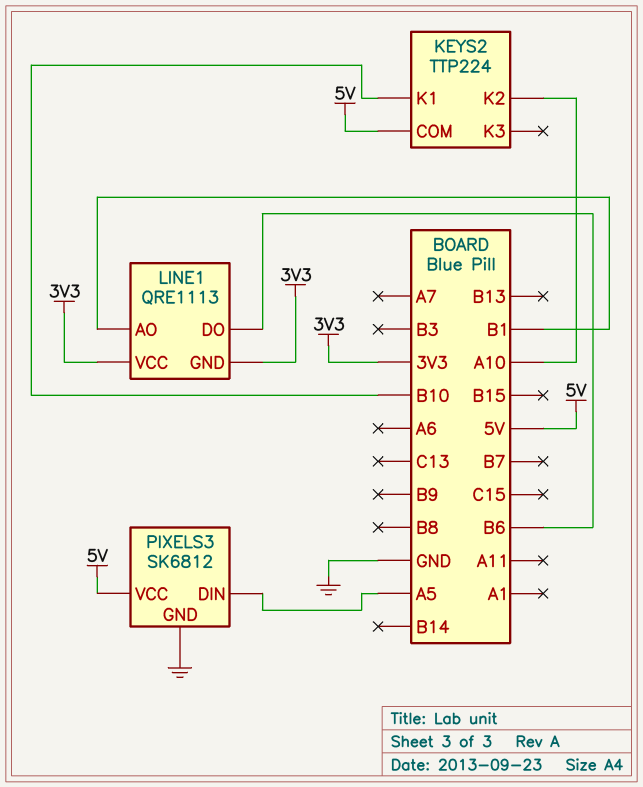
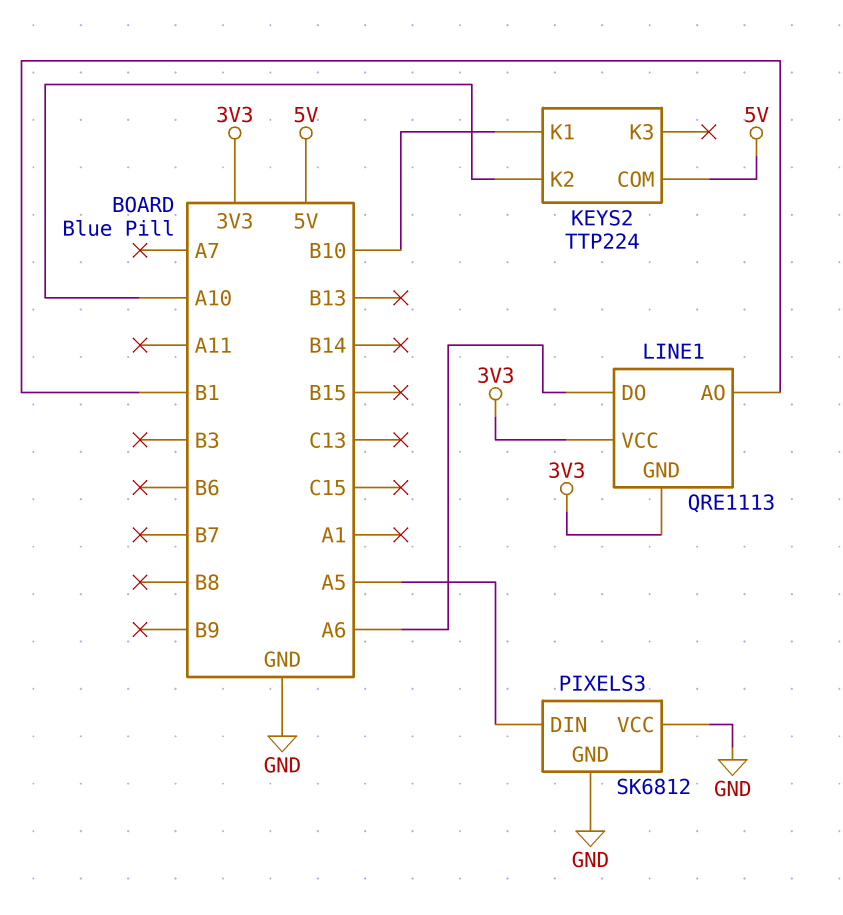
LINE1 pin DO: B6 -> A6
PIXELS3 pin VCC: 5V -> GND

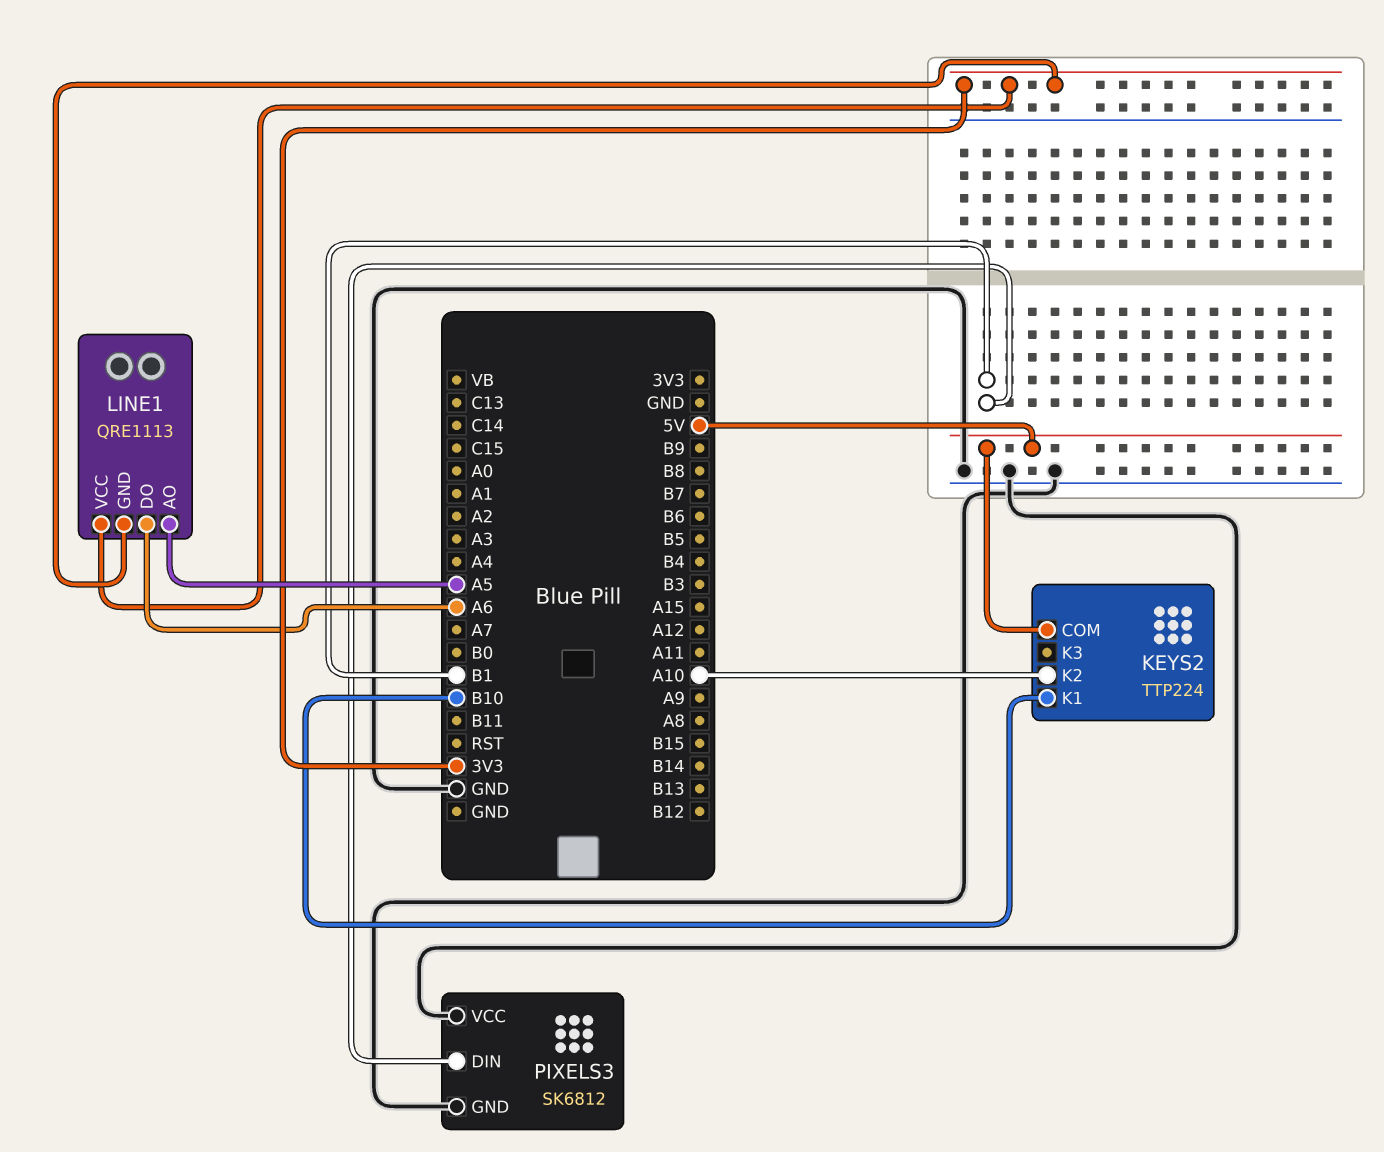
LINE1 pin AO: B1 -> A5
PIXELS3 pin DIN: A5 -> B1

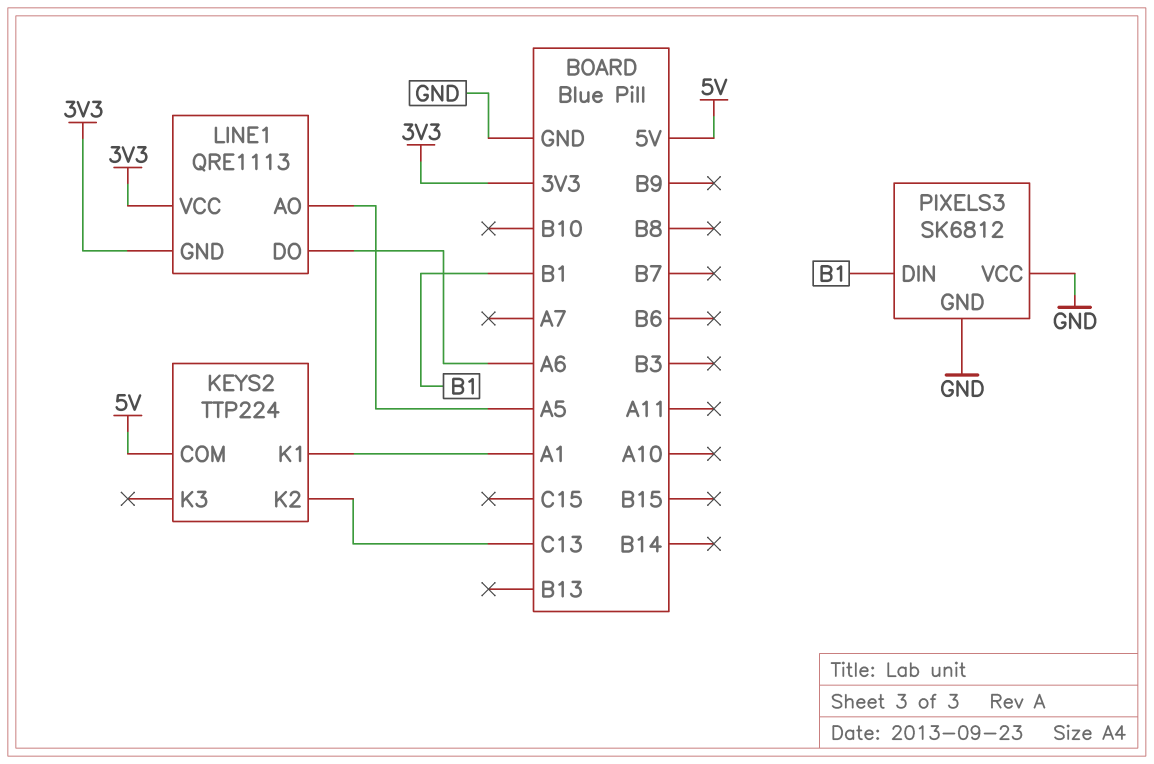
KEYS2 pin K1: B10 -> A1
KEYS2 pin K2: A10 -> C13

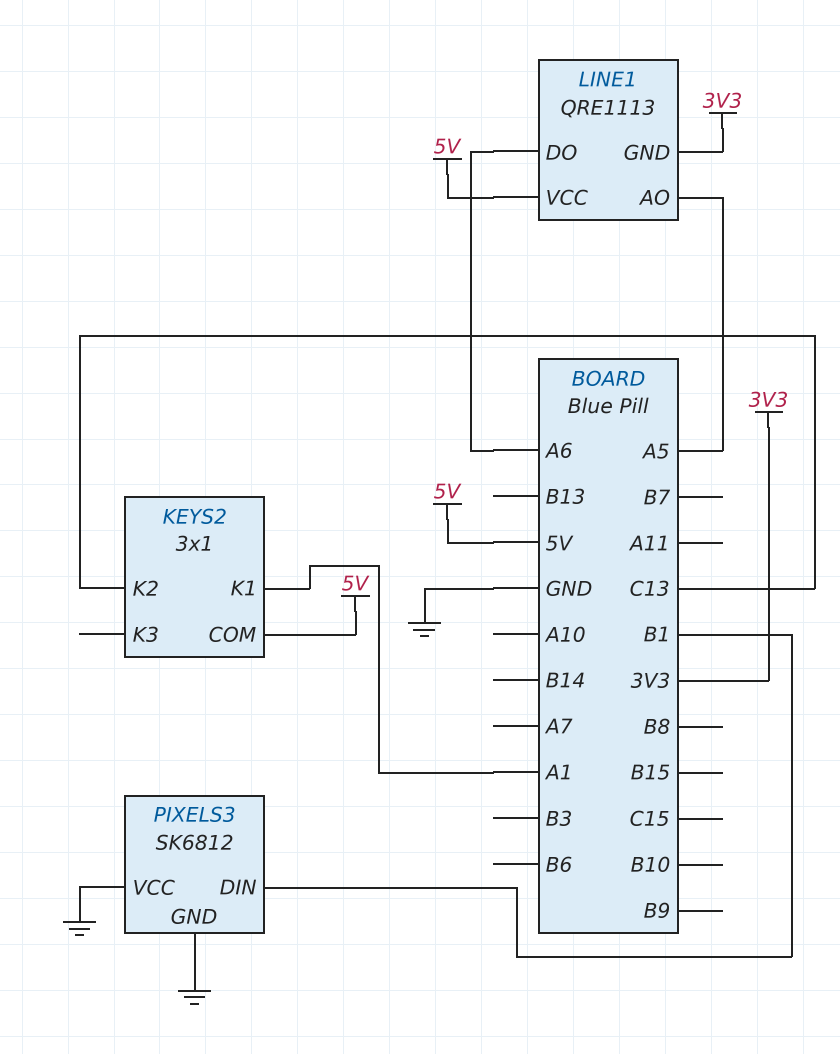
KEYS2: TTP224 -> 3x1
LINE1 pin VCC: 3V3 -> 5V

